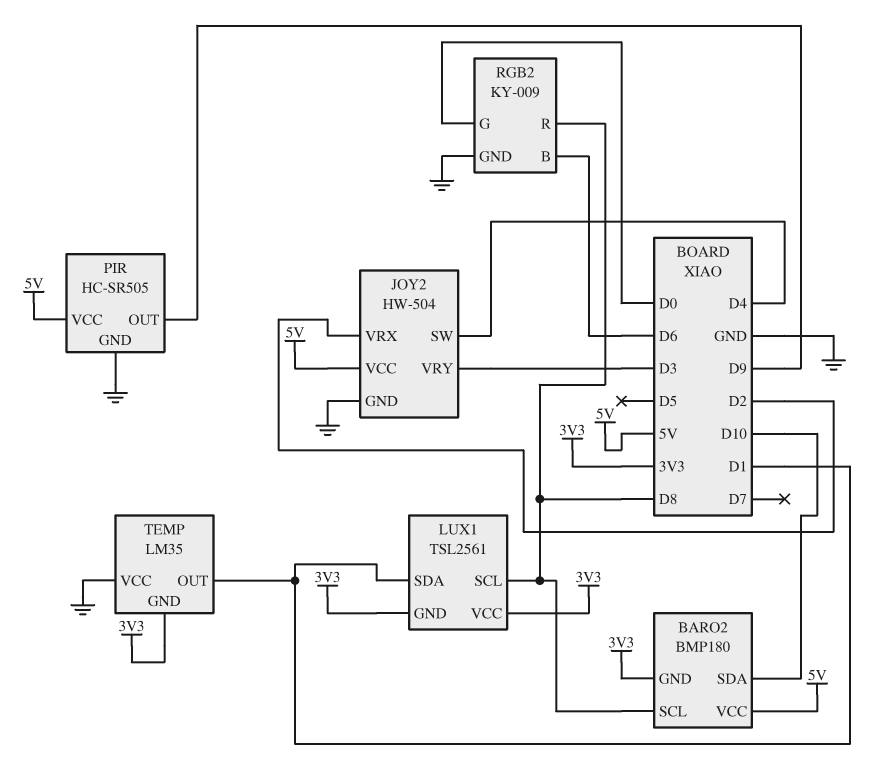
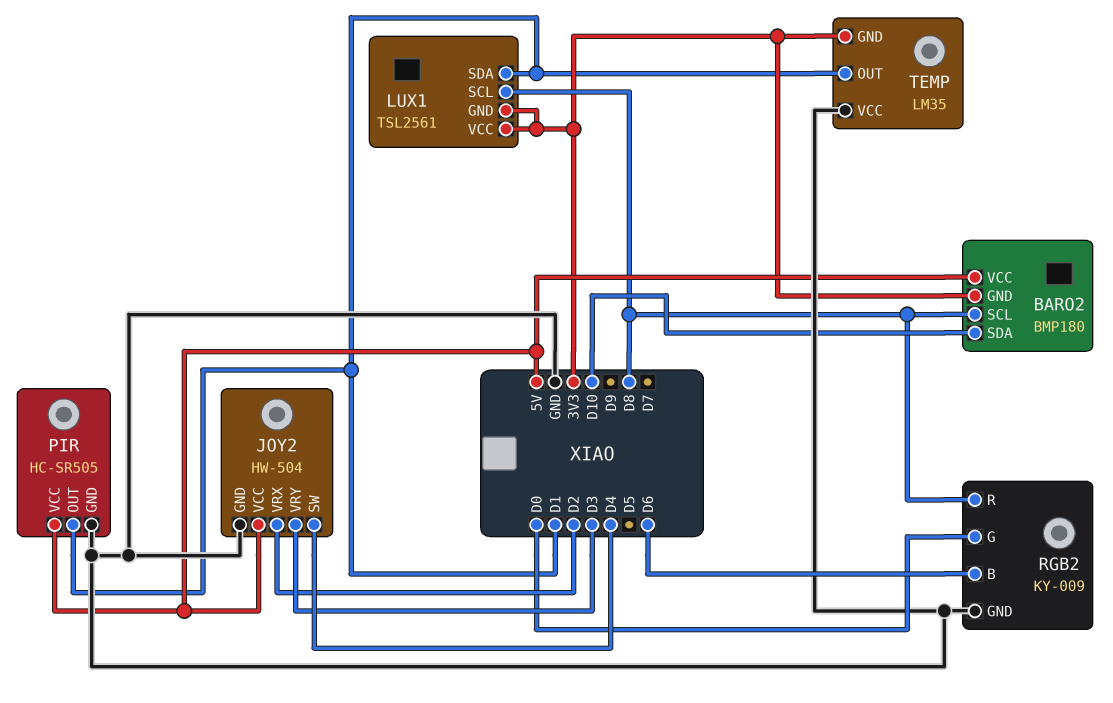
PIR pin OUT: D9 -> D1

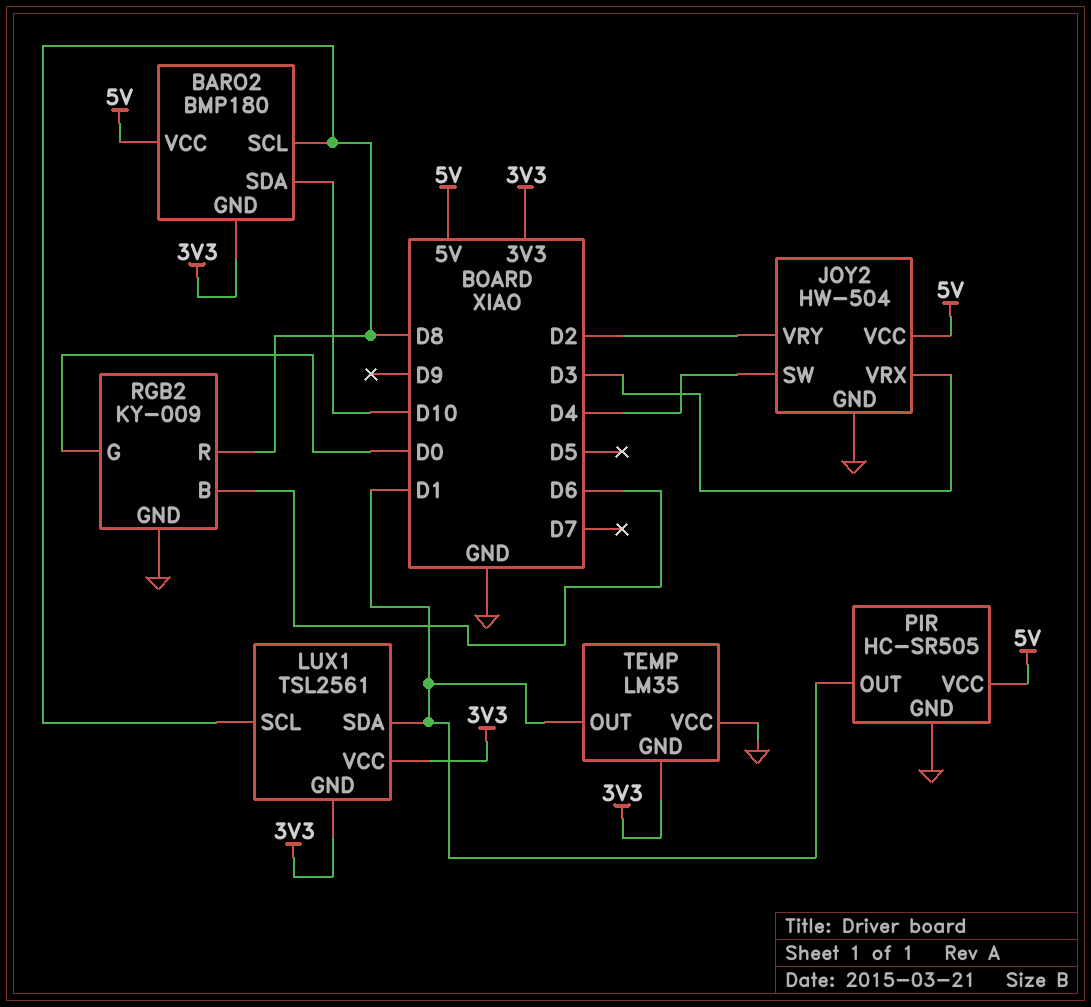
JOY2 pin VRX: D2 -> D3
JOY2 pin VRY: D3 -> D2

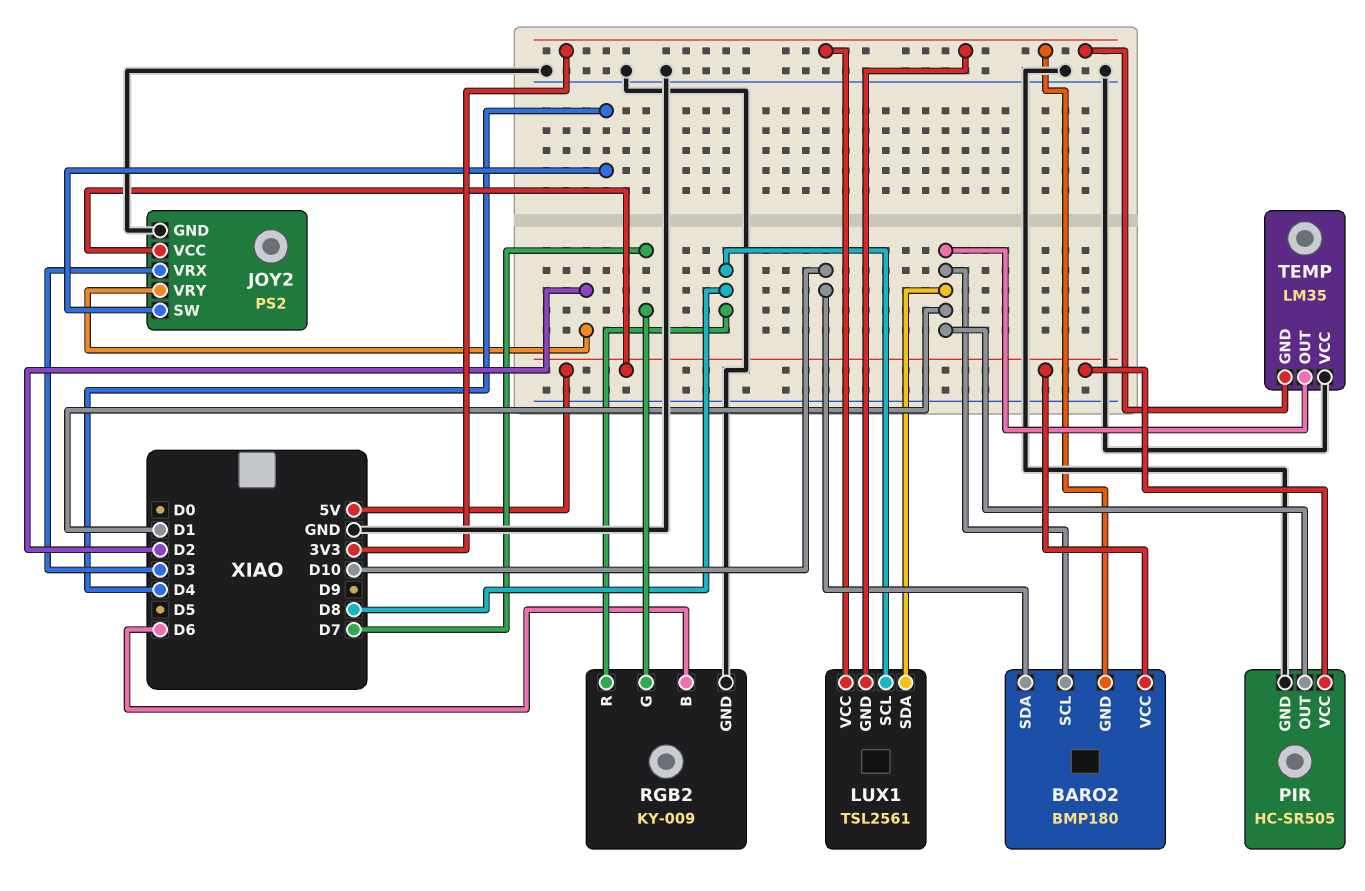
BARO2 pin SCL: D8 -> D1
JOY2: HW-504 -> PS2
RGB2 pin G: D0 -> D7

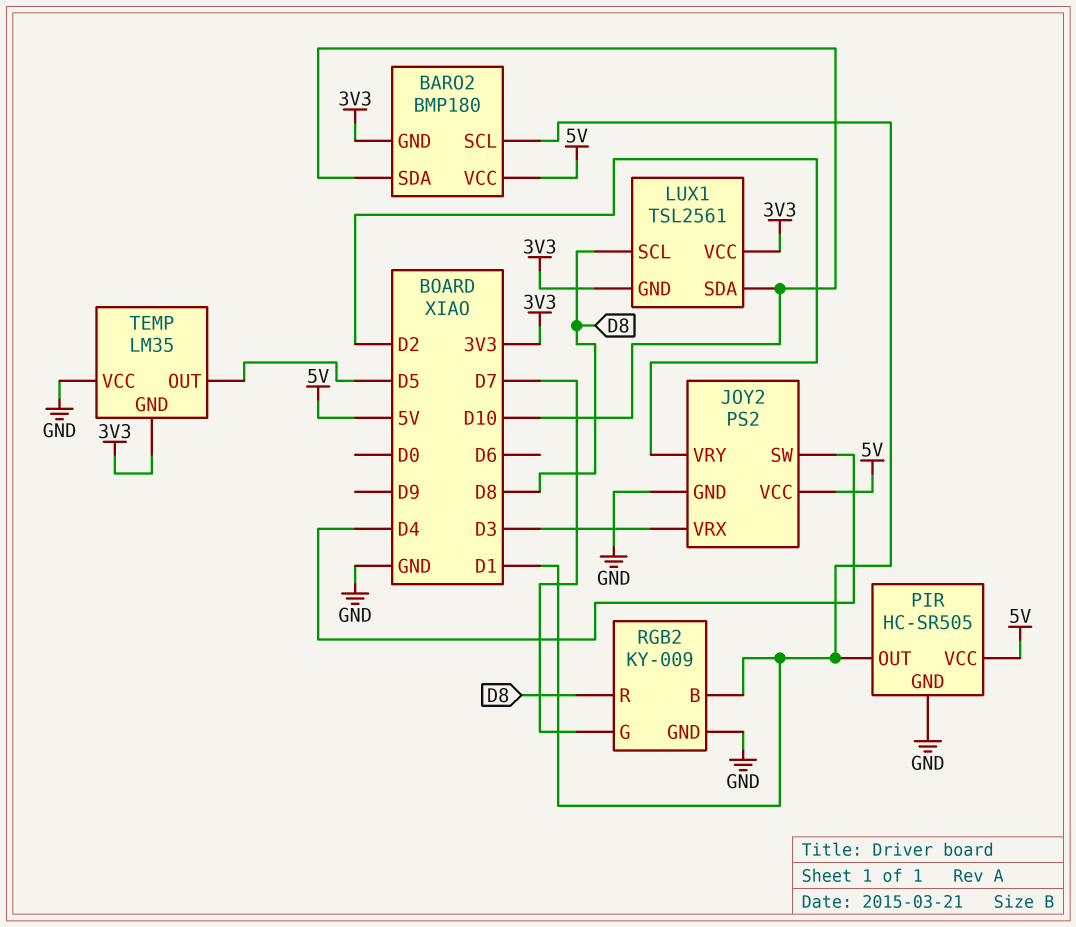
LUX1 pin SDA: D1 -> D10
RGB2 pin B: D6 -> D1
TEMP pin OUT: D1 -> D5

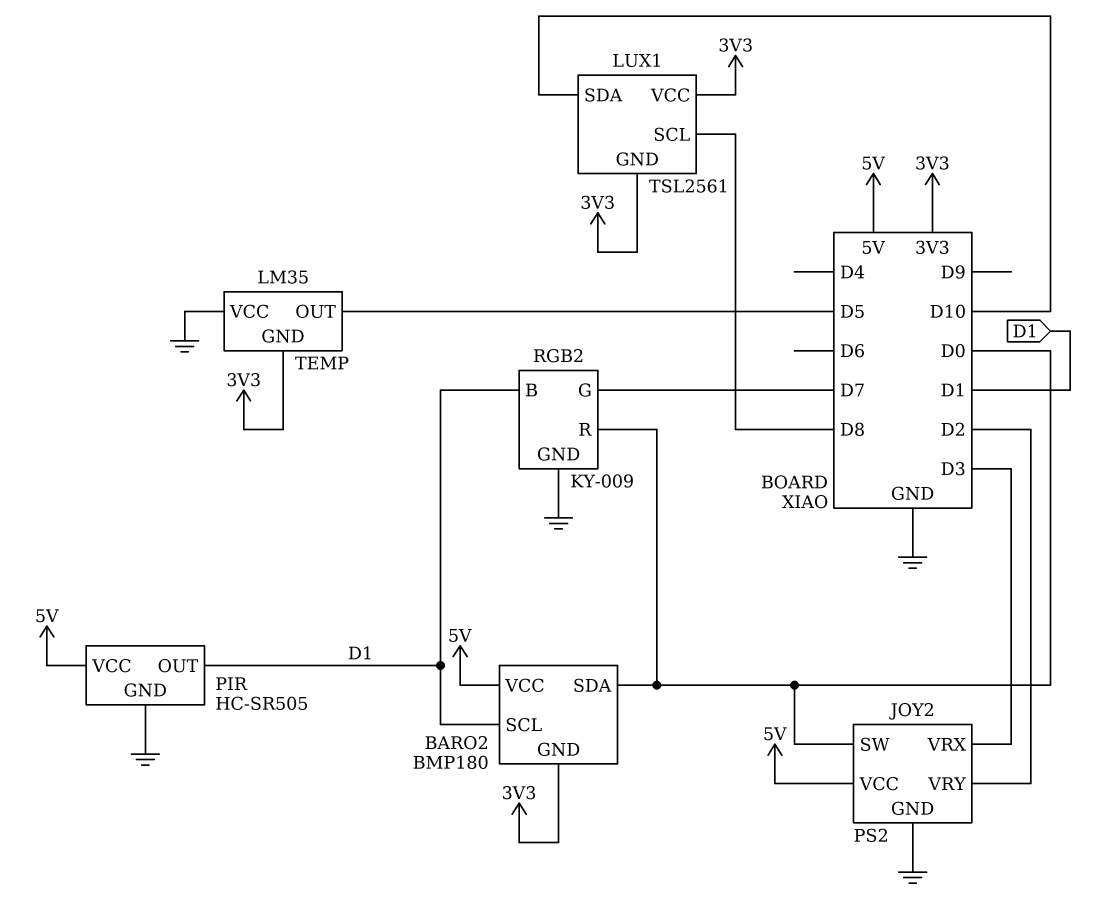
BARO2 pin SDA: D10 -> D0
JOY2 pin SW: D4 -> D0
RGB2 pin R: D8 -> D0

